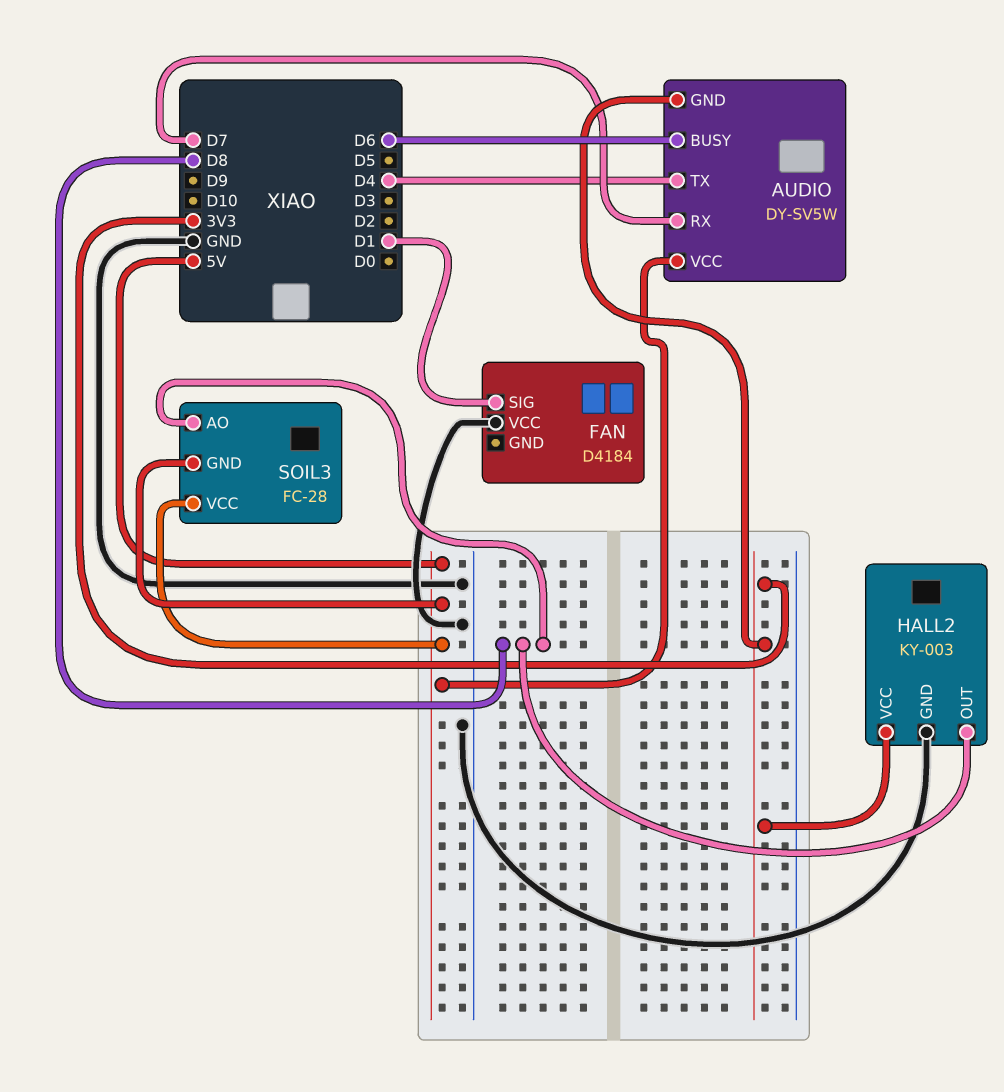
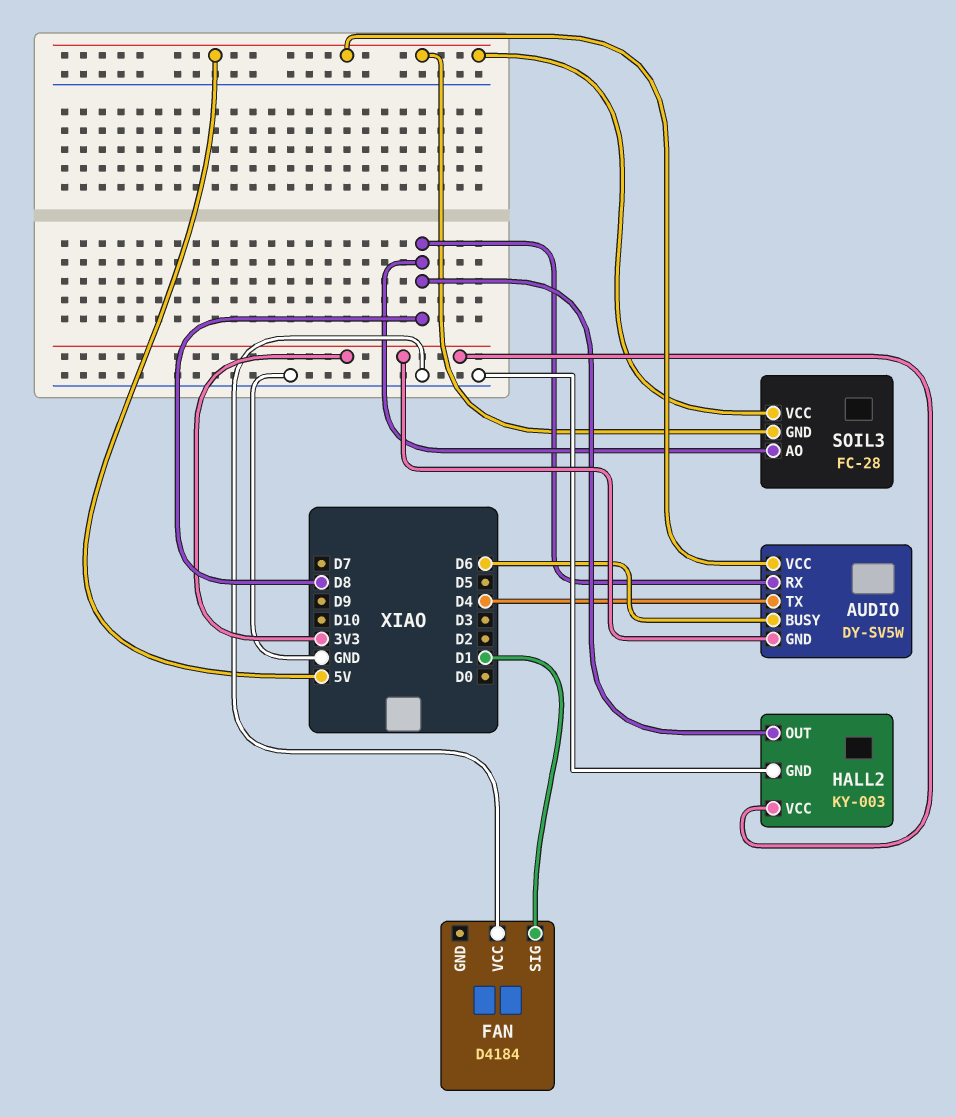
AUDIO pin RX: D7 -> D8

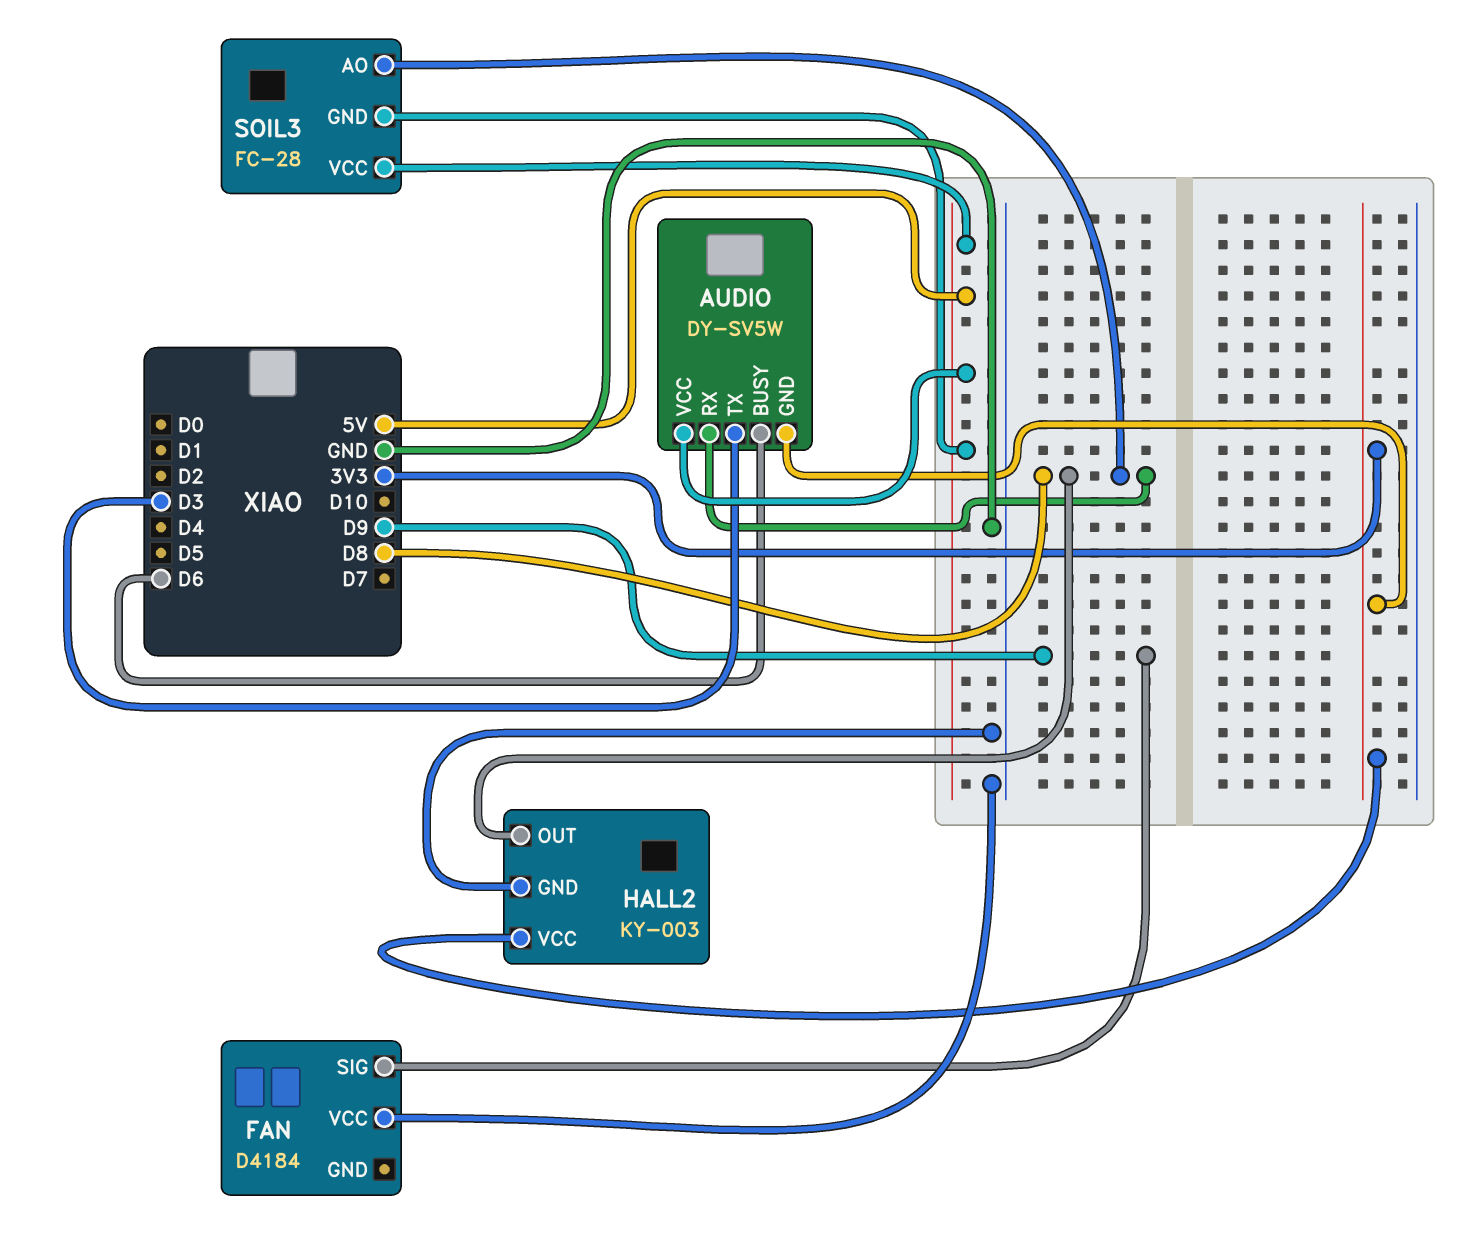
AUDIO pin TX: D4 -> D3
FAN pin SIG: D1 -> D9

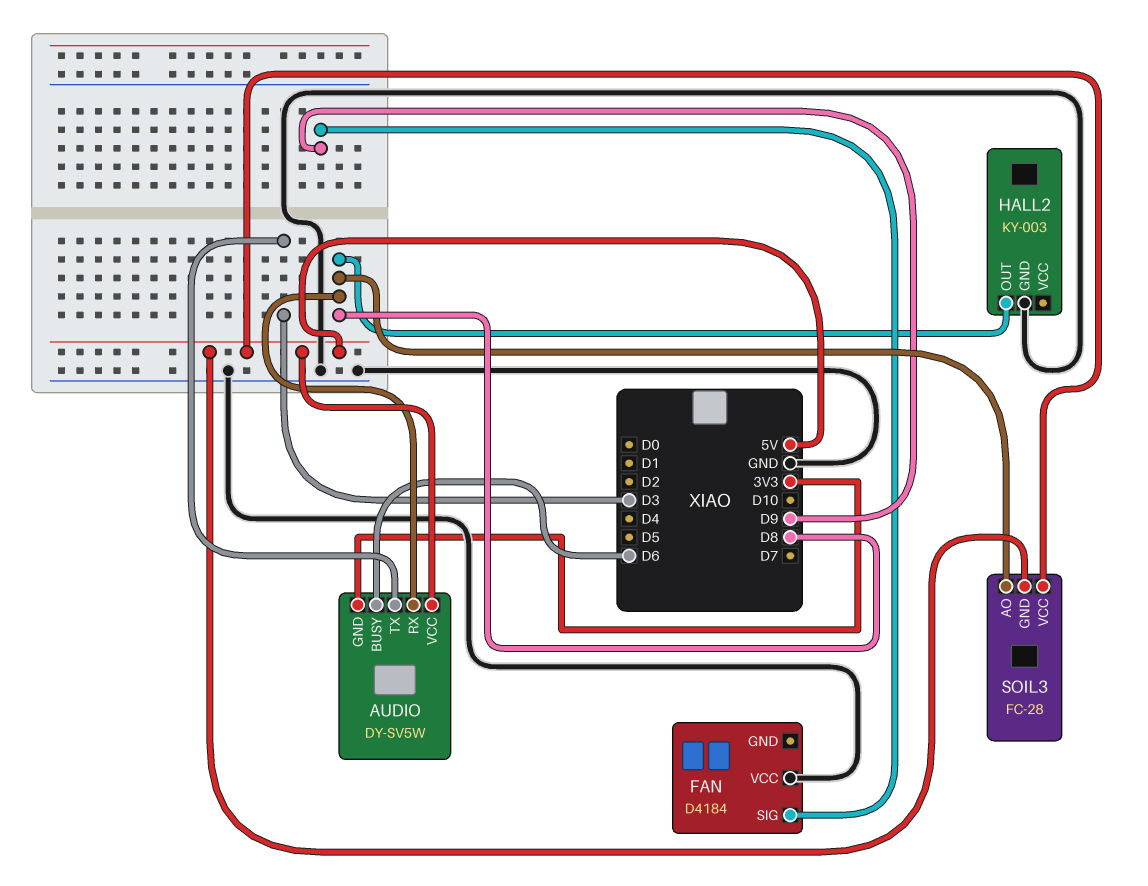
HALL2 pin VCC: 3V3 -> none

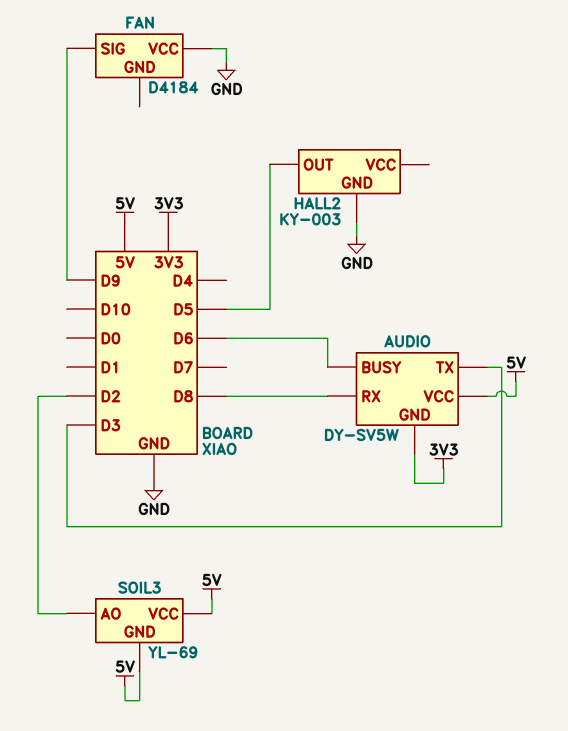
HALL2 pin OUT: D8 -> D5
SOIL3: FC-28 -> YL-69
SOIL3 pin AO: D8 -> D2

